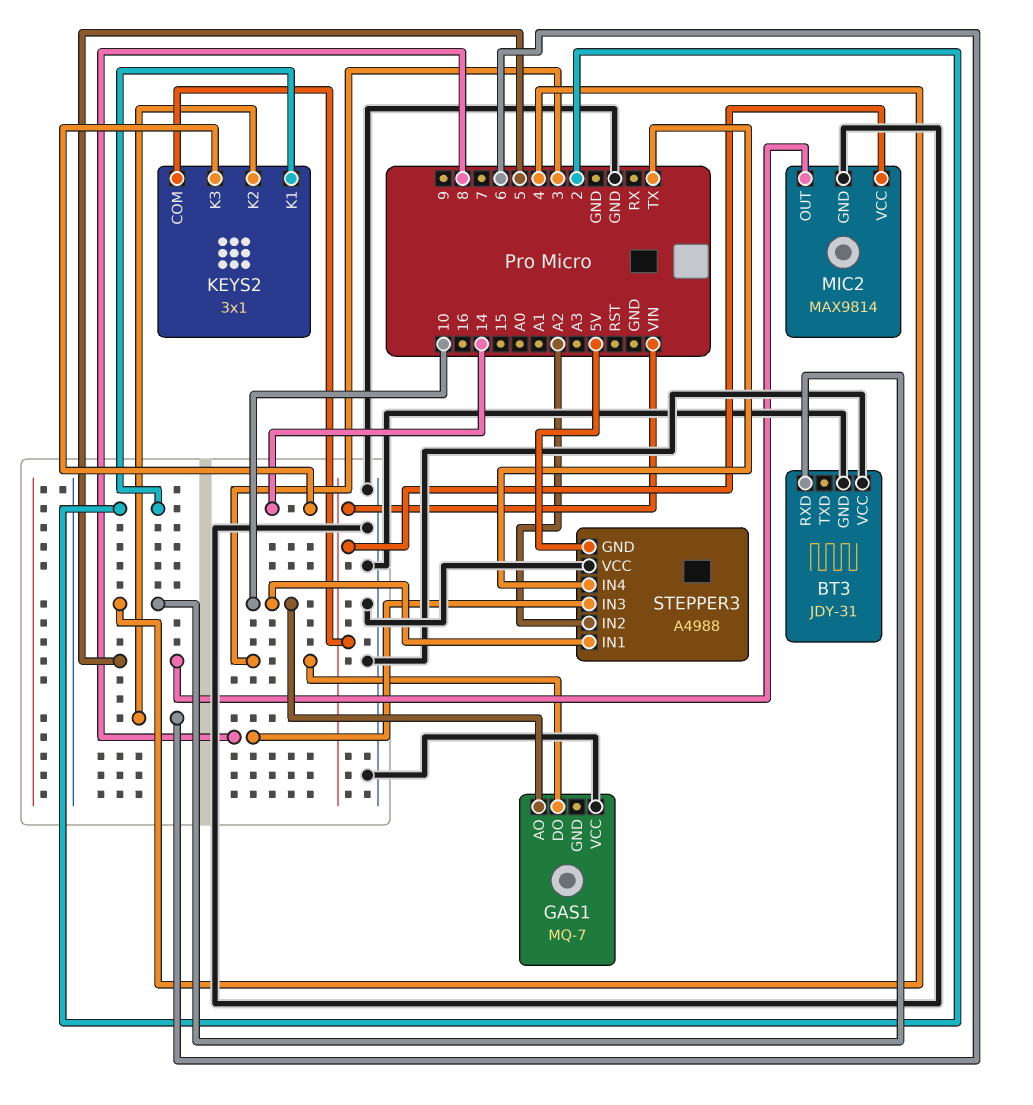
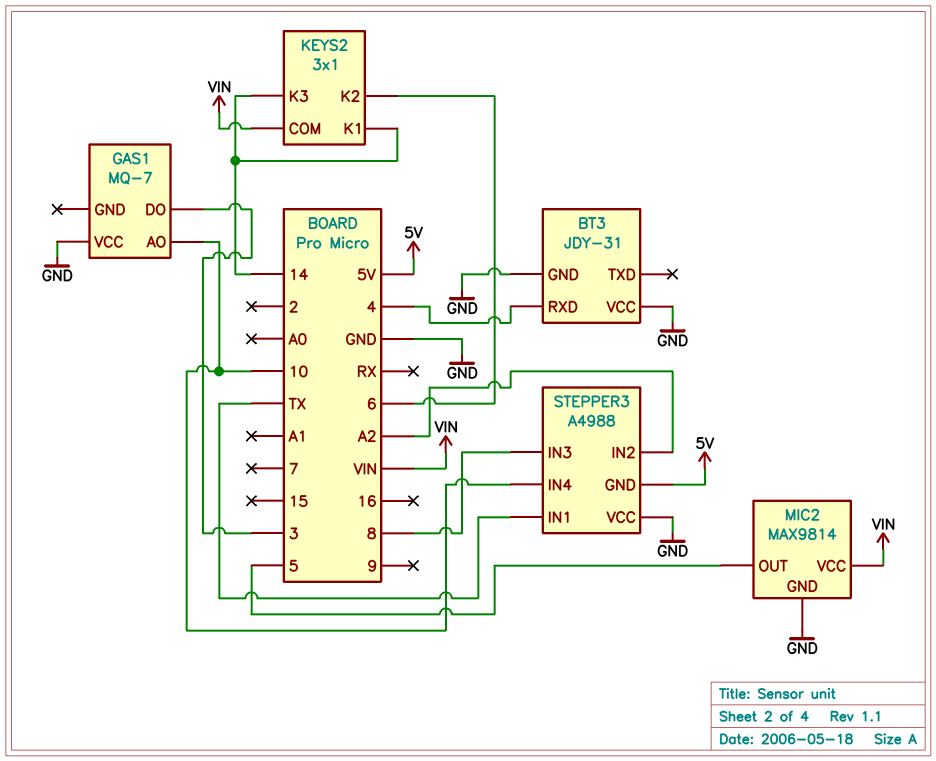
KEYS2 pin K1: 2 -> 14
STEPPER3 pin IN1: 10 -> TX
STEPPER3 pin IN4: TX -> 10

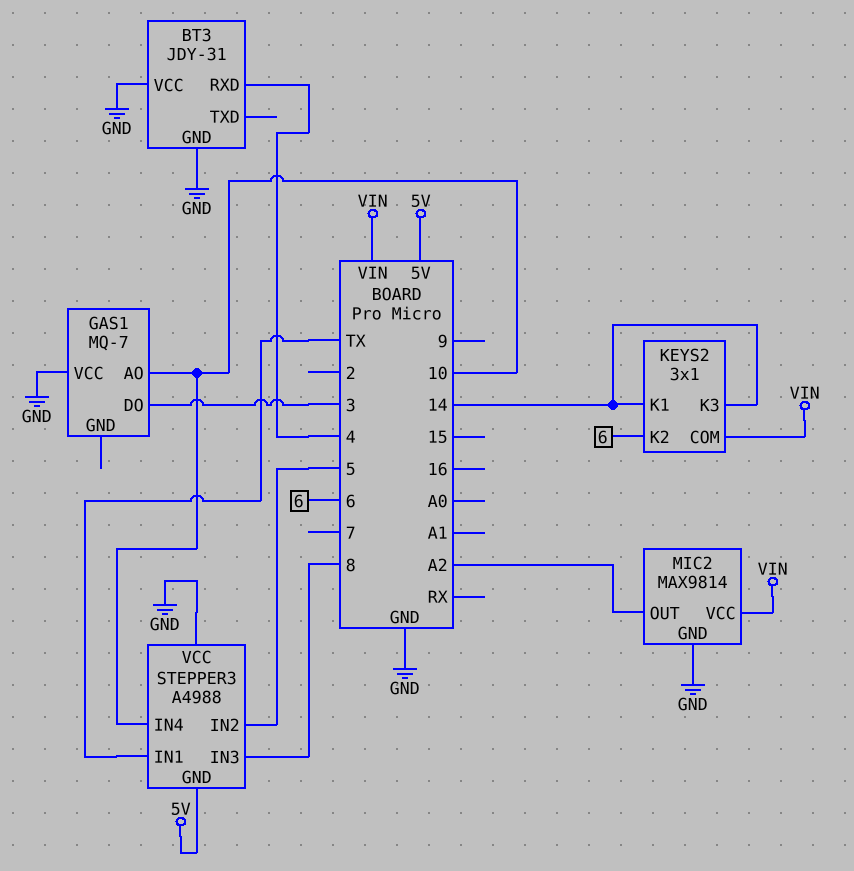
MIC2 pin OUT: 5 -> A2
STEPPER3 pin IN2: A2 -> 5

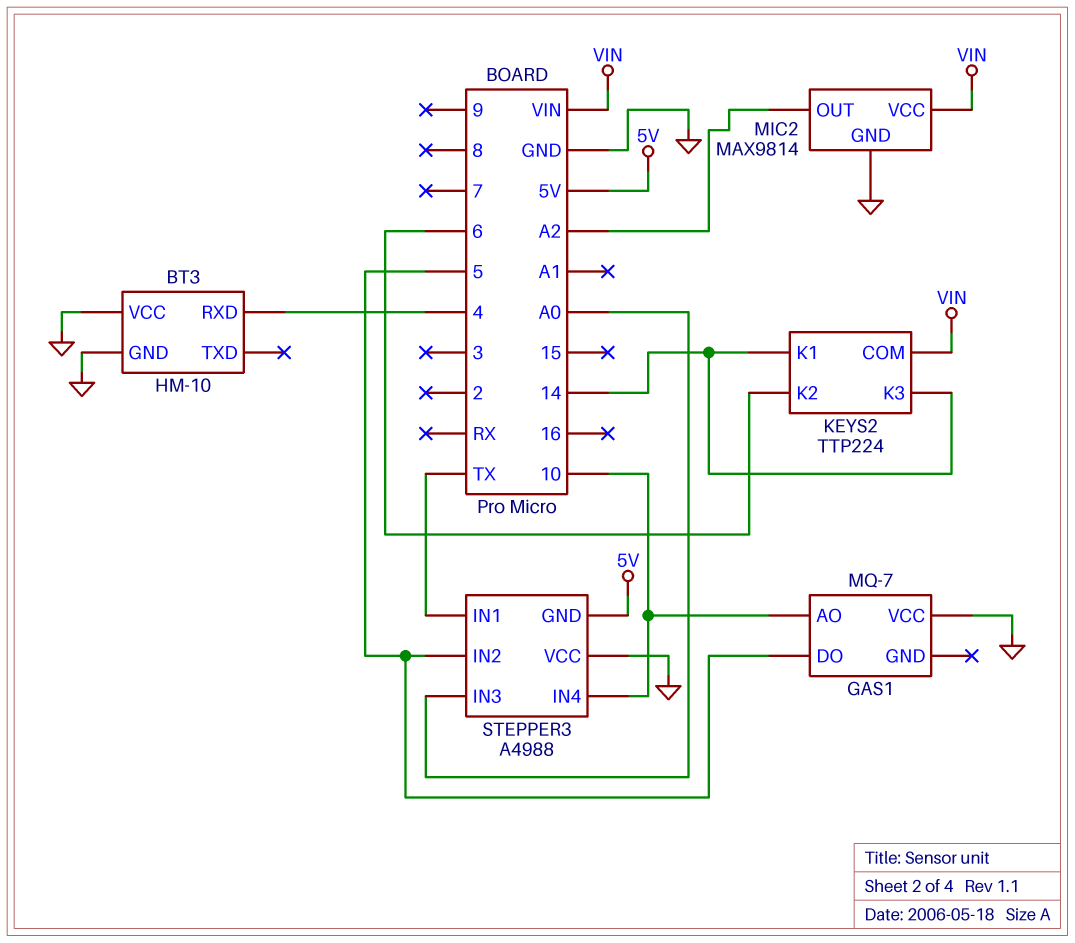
BT3: JDY-31 -> HM-10
GAS1 pin DO: 3 -> 5
KEYS2: 3x1 -> TTP224
STEPPER3 pin IN3: 8 -> A0

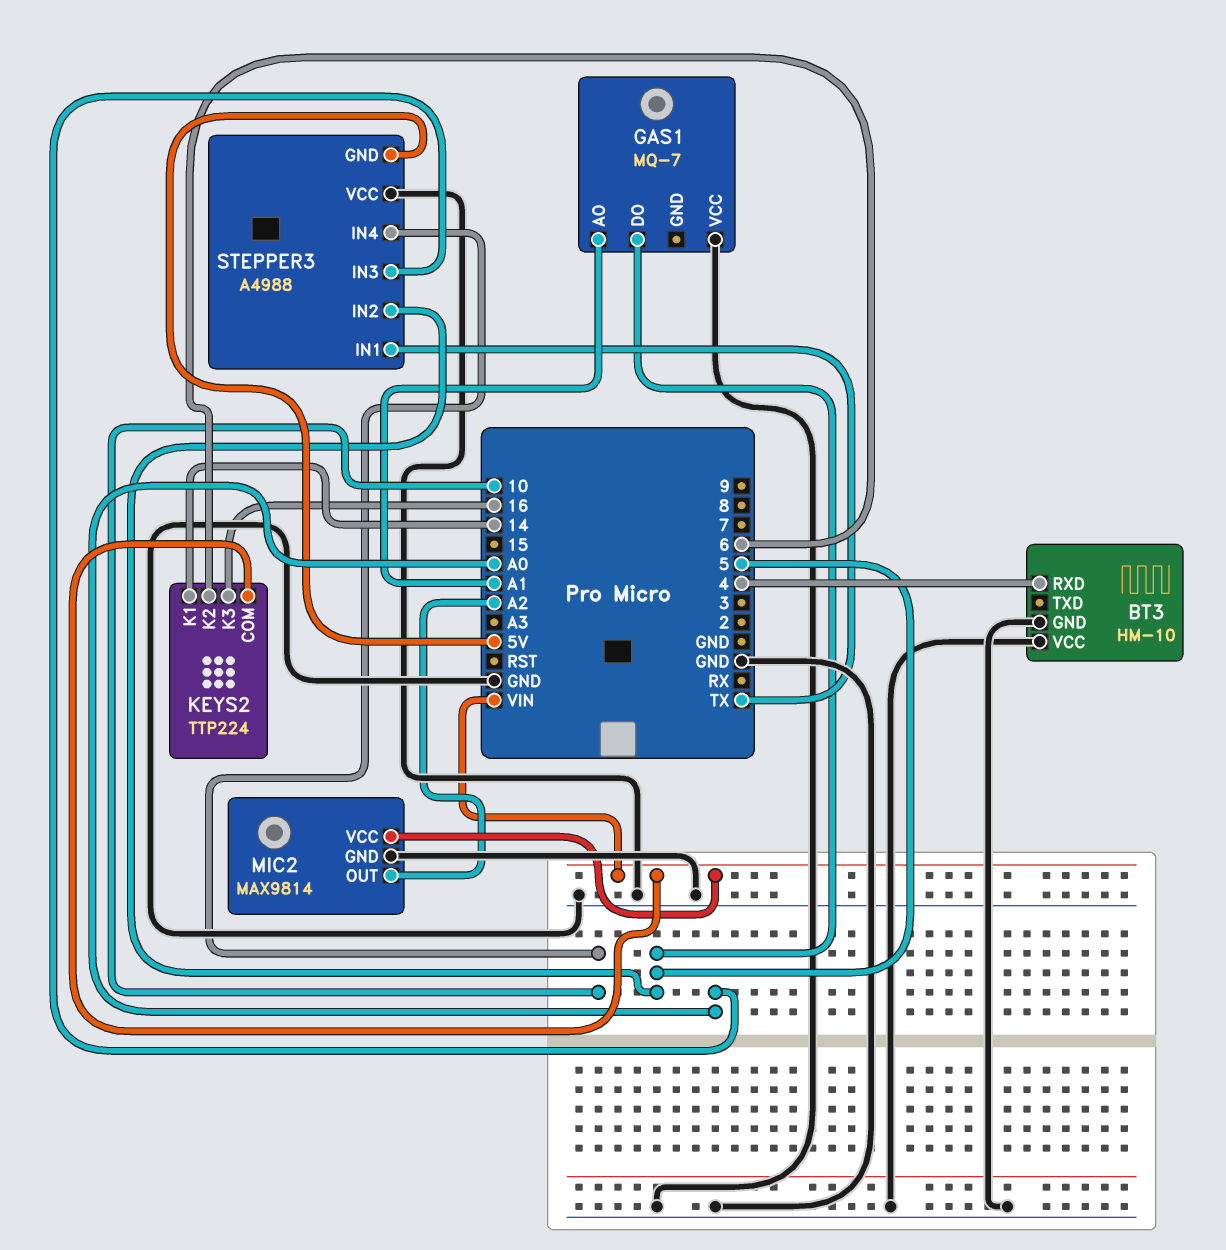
GAS1 pin AO: 10 -> A1
KEYS2 pin K3: 14 -> 16

